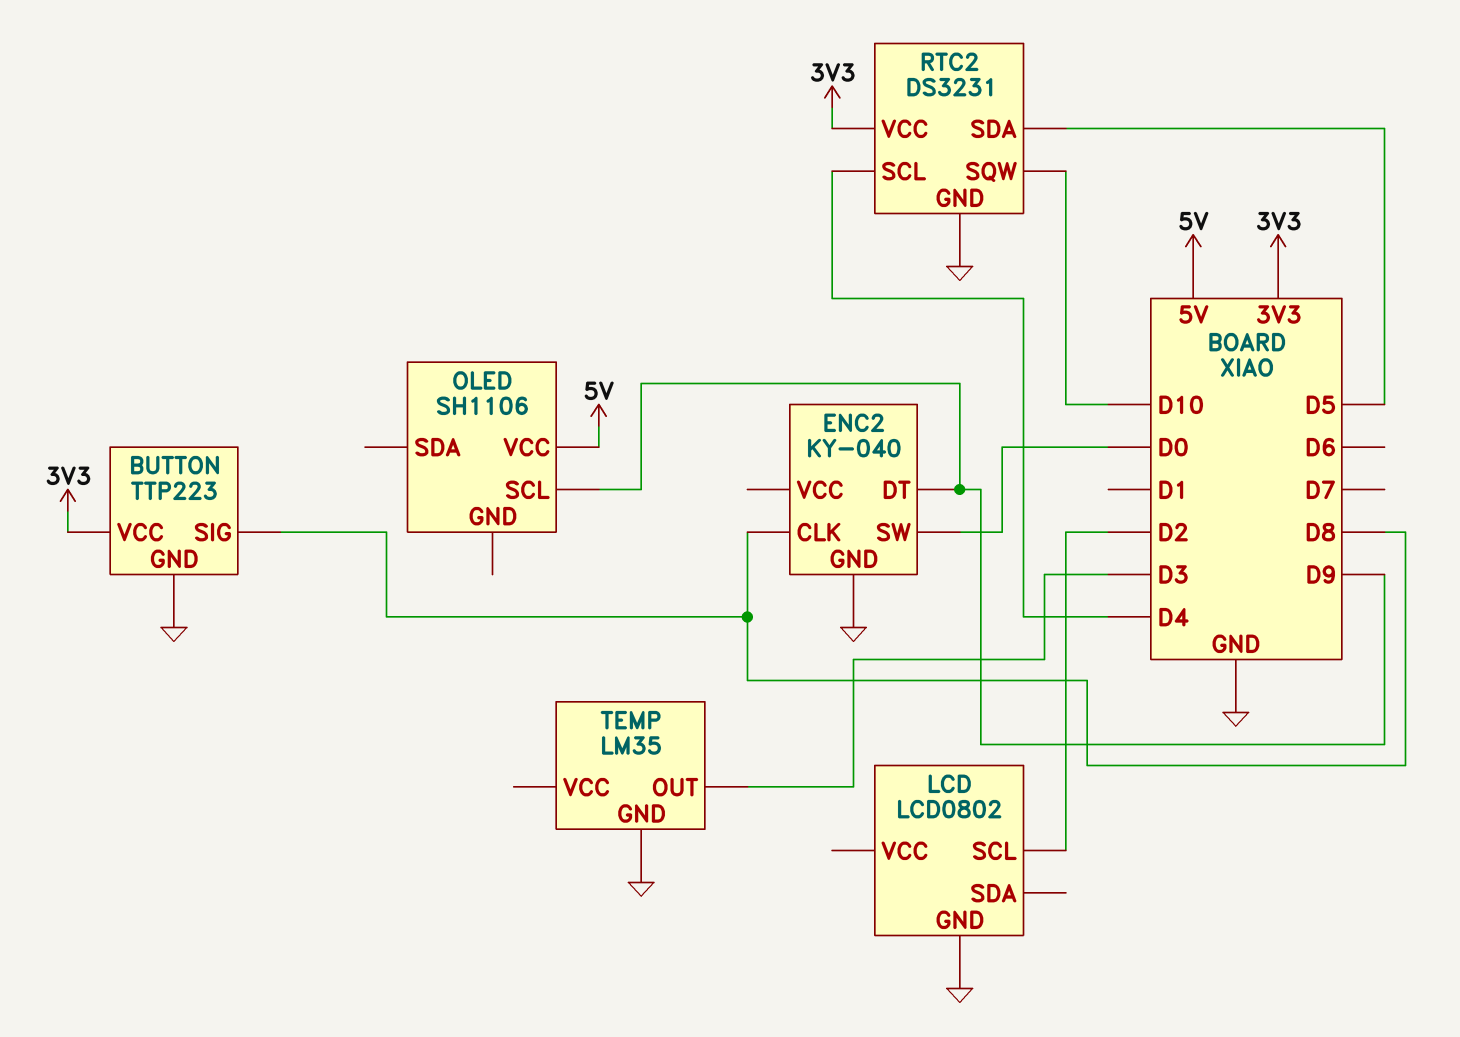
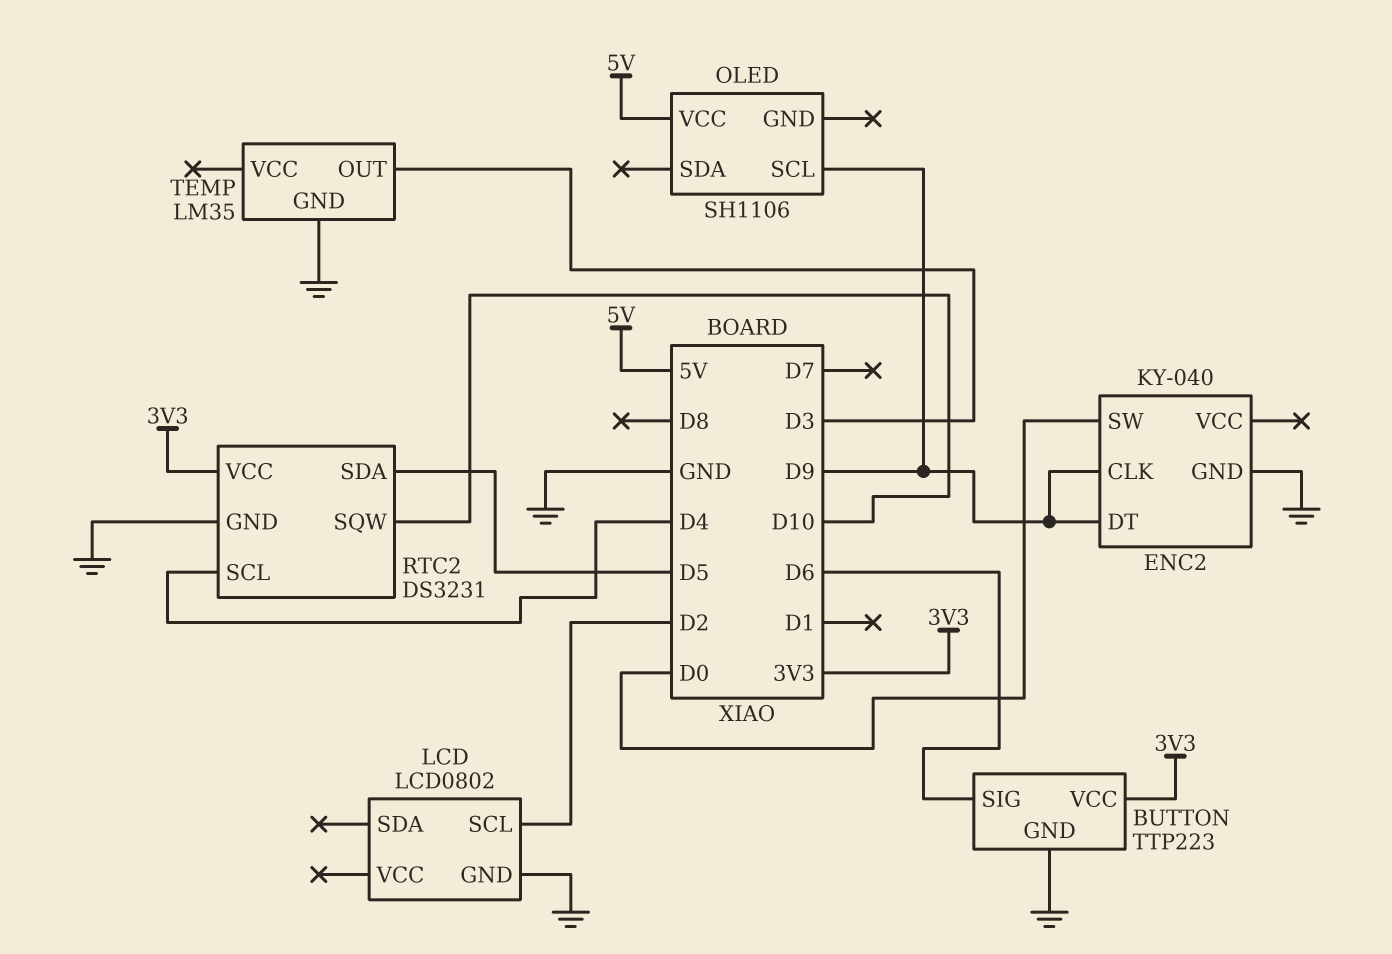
BUTTON pin SIG: D8 -> D6
ENC2 pin CLK: D8 -> D9

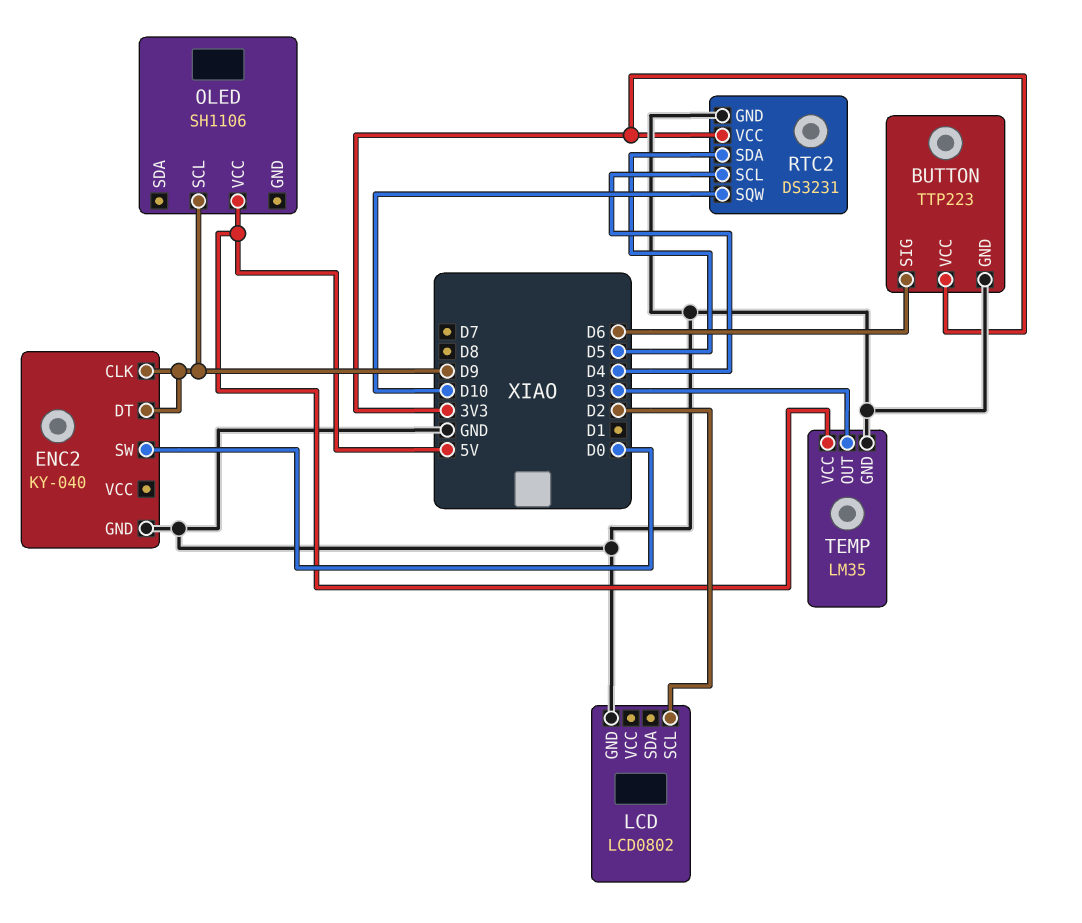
TEMP pin VCC: none -> 5V

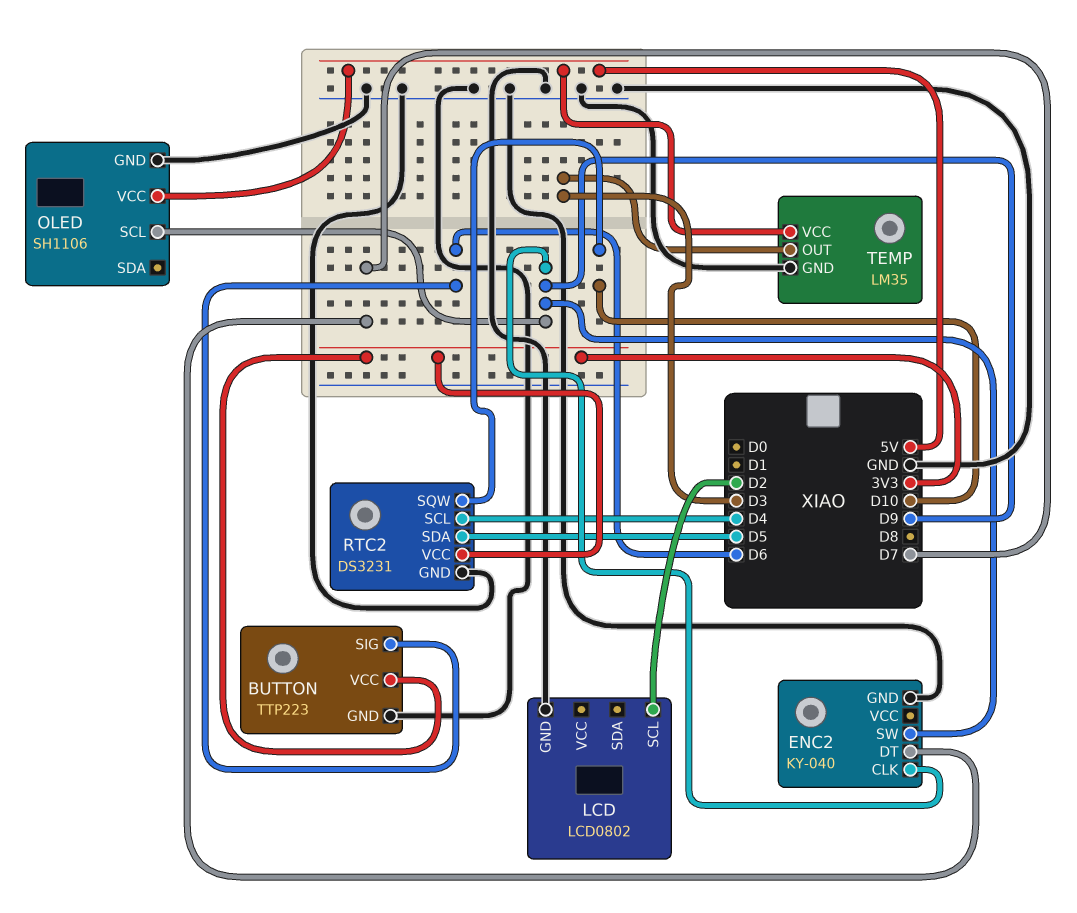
ENC2 pin DT: D9 -> D7
ENC2 pin SW: D0 -> D9
OLED pin GND: none -> GND

